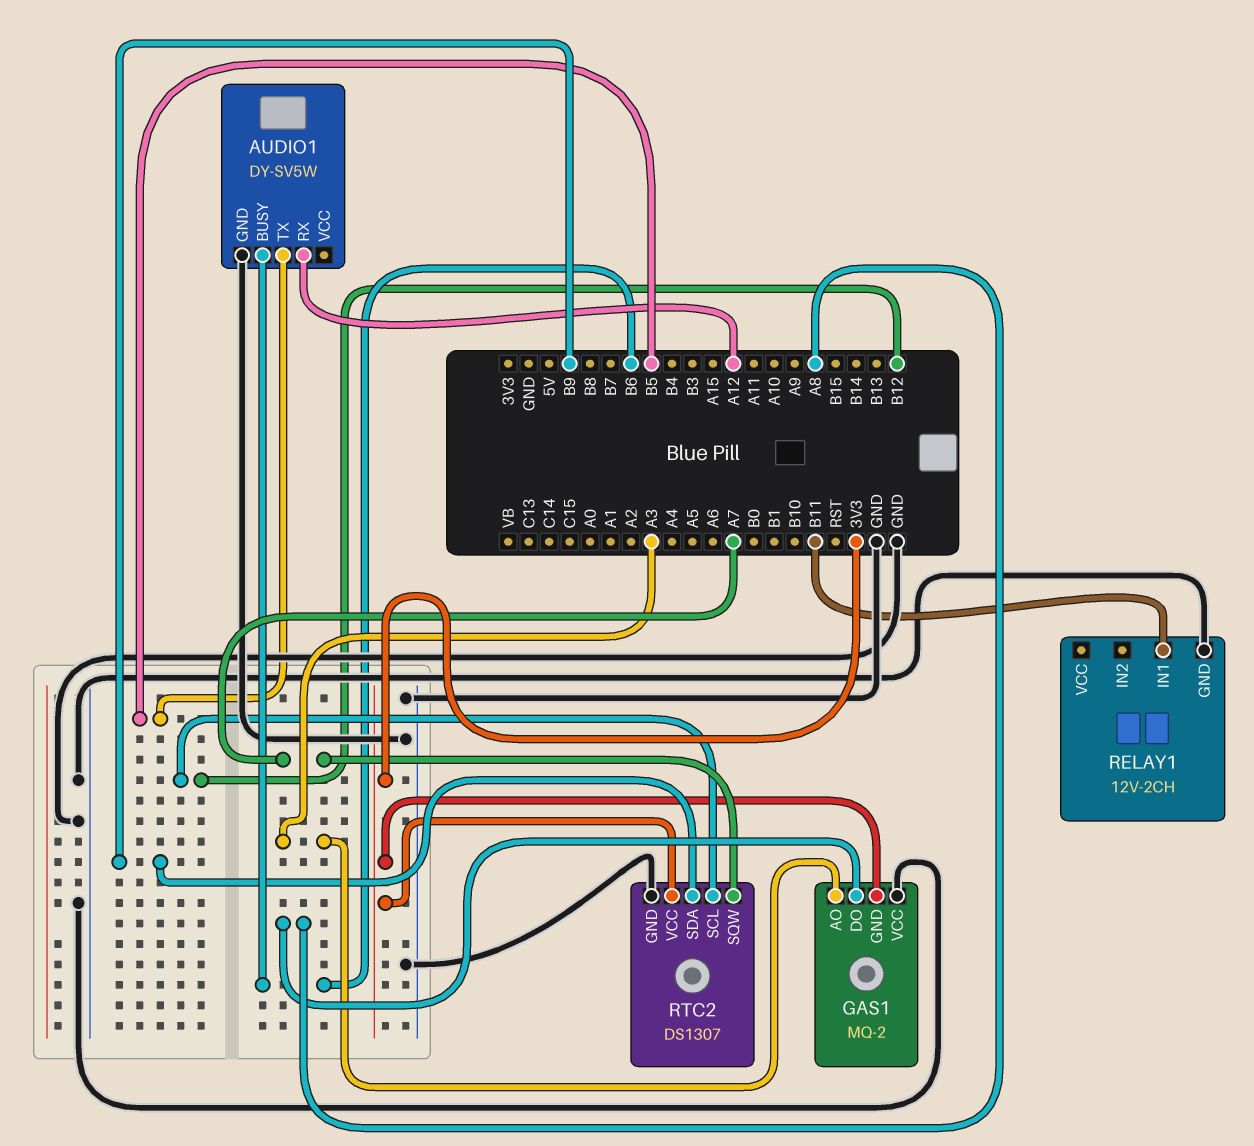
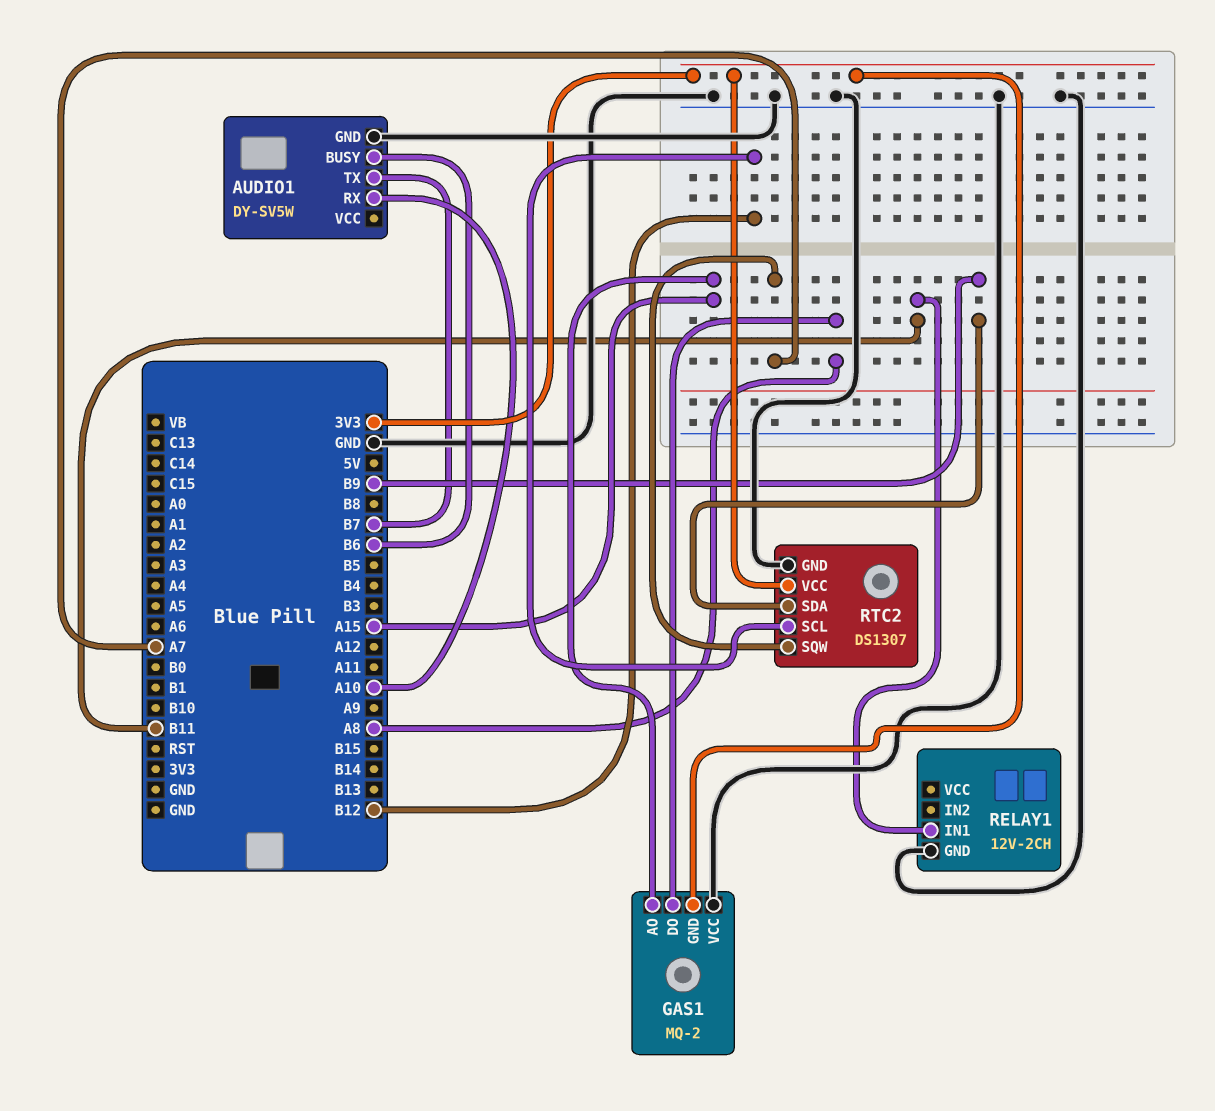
AUDIO1 pin RX: A12 -> A10
AUDIO1 pin TX: B5 -> B7
GAS1 pin AO: A3 -> A15

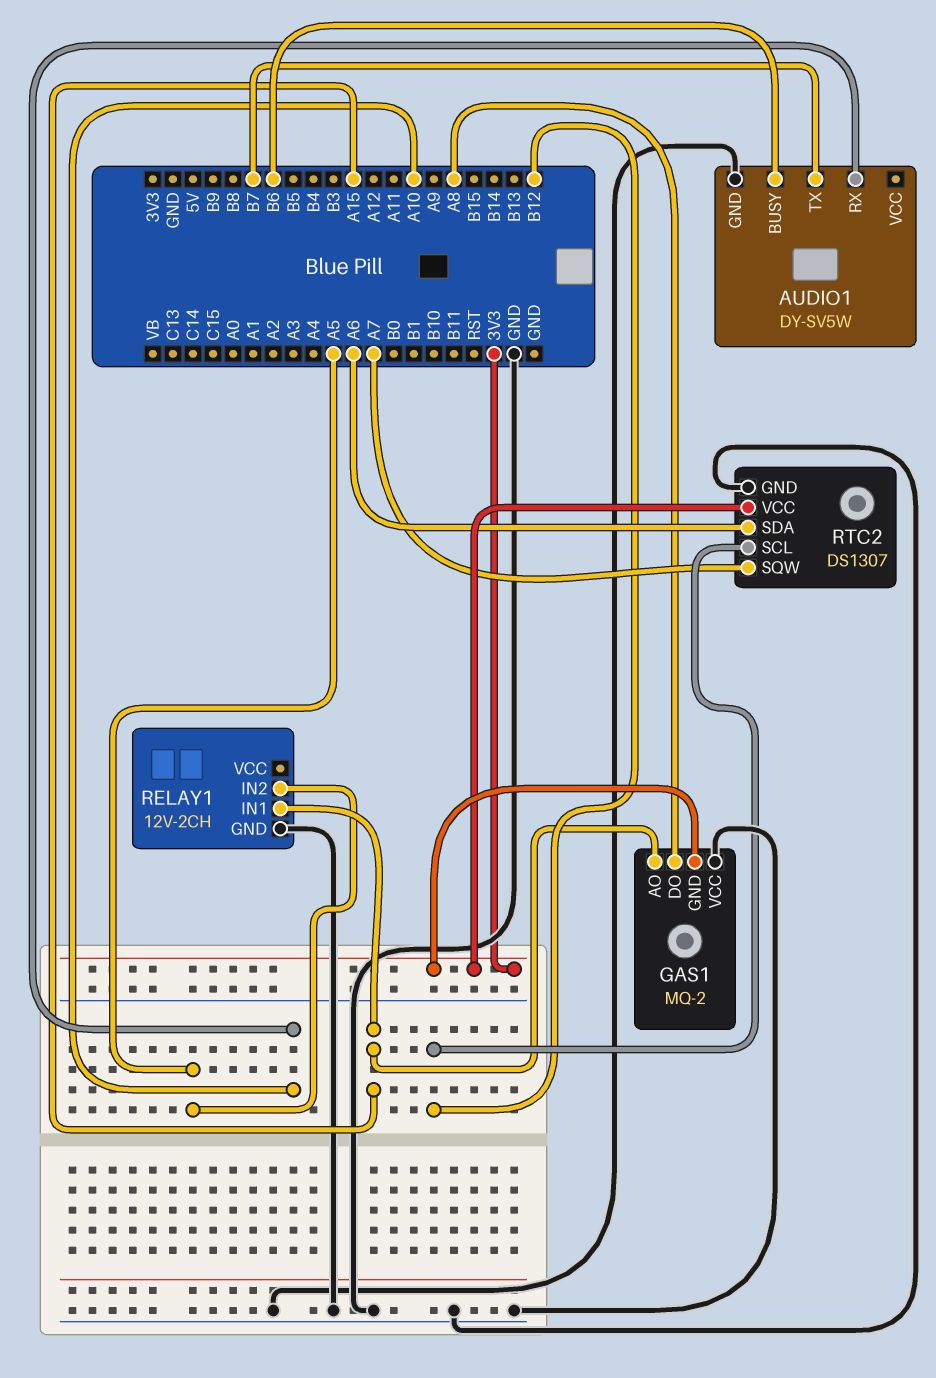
RELAY1 pin IN1: B11 -> A15
RELAY1 pin IN2: none -> A5
RTC2 pin SDA: B9 -> A6

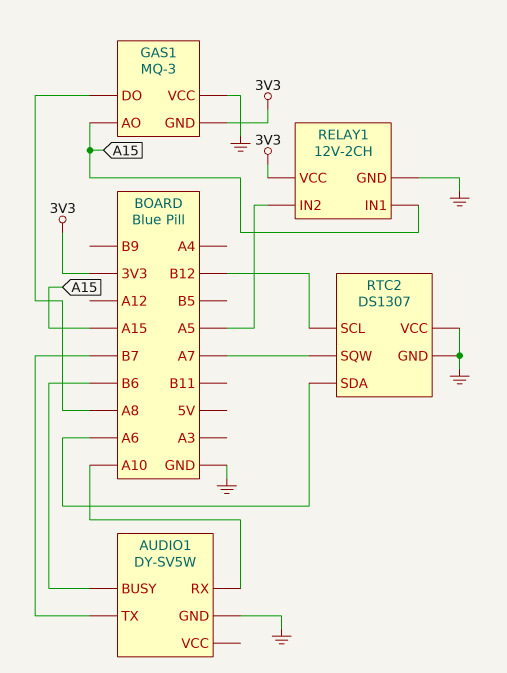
GAS1: MQ-2 -> MQ-3
RELAY1 pin VCC: none -> 3V3
RTC2 pin VCC: 3V3 -> GND

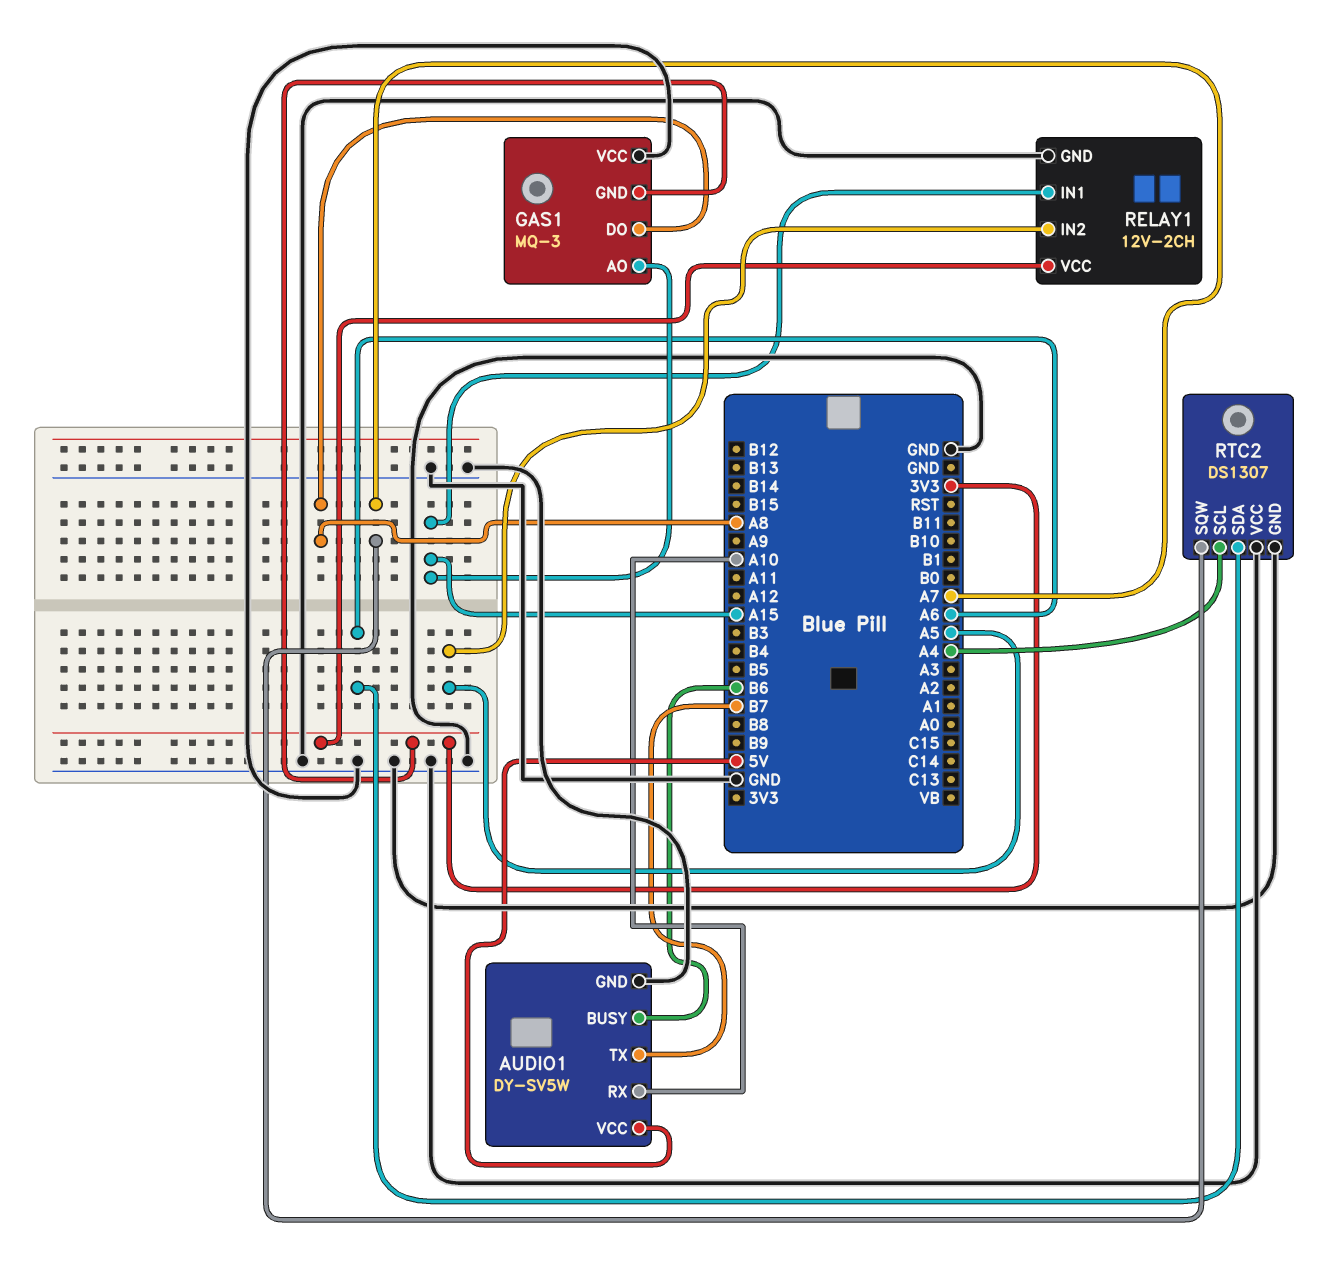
AUDIO1 pin VCC: none -> 5V
RTC2 pin SCL: B12 -> A4

